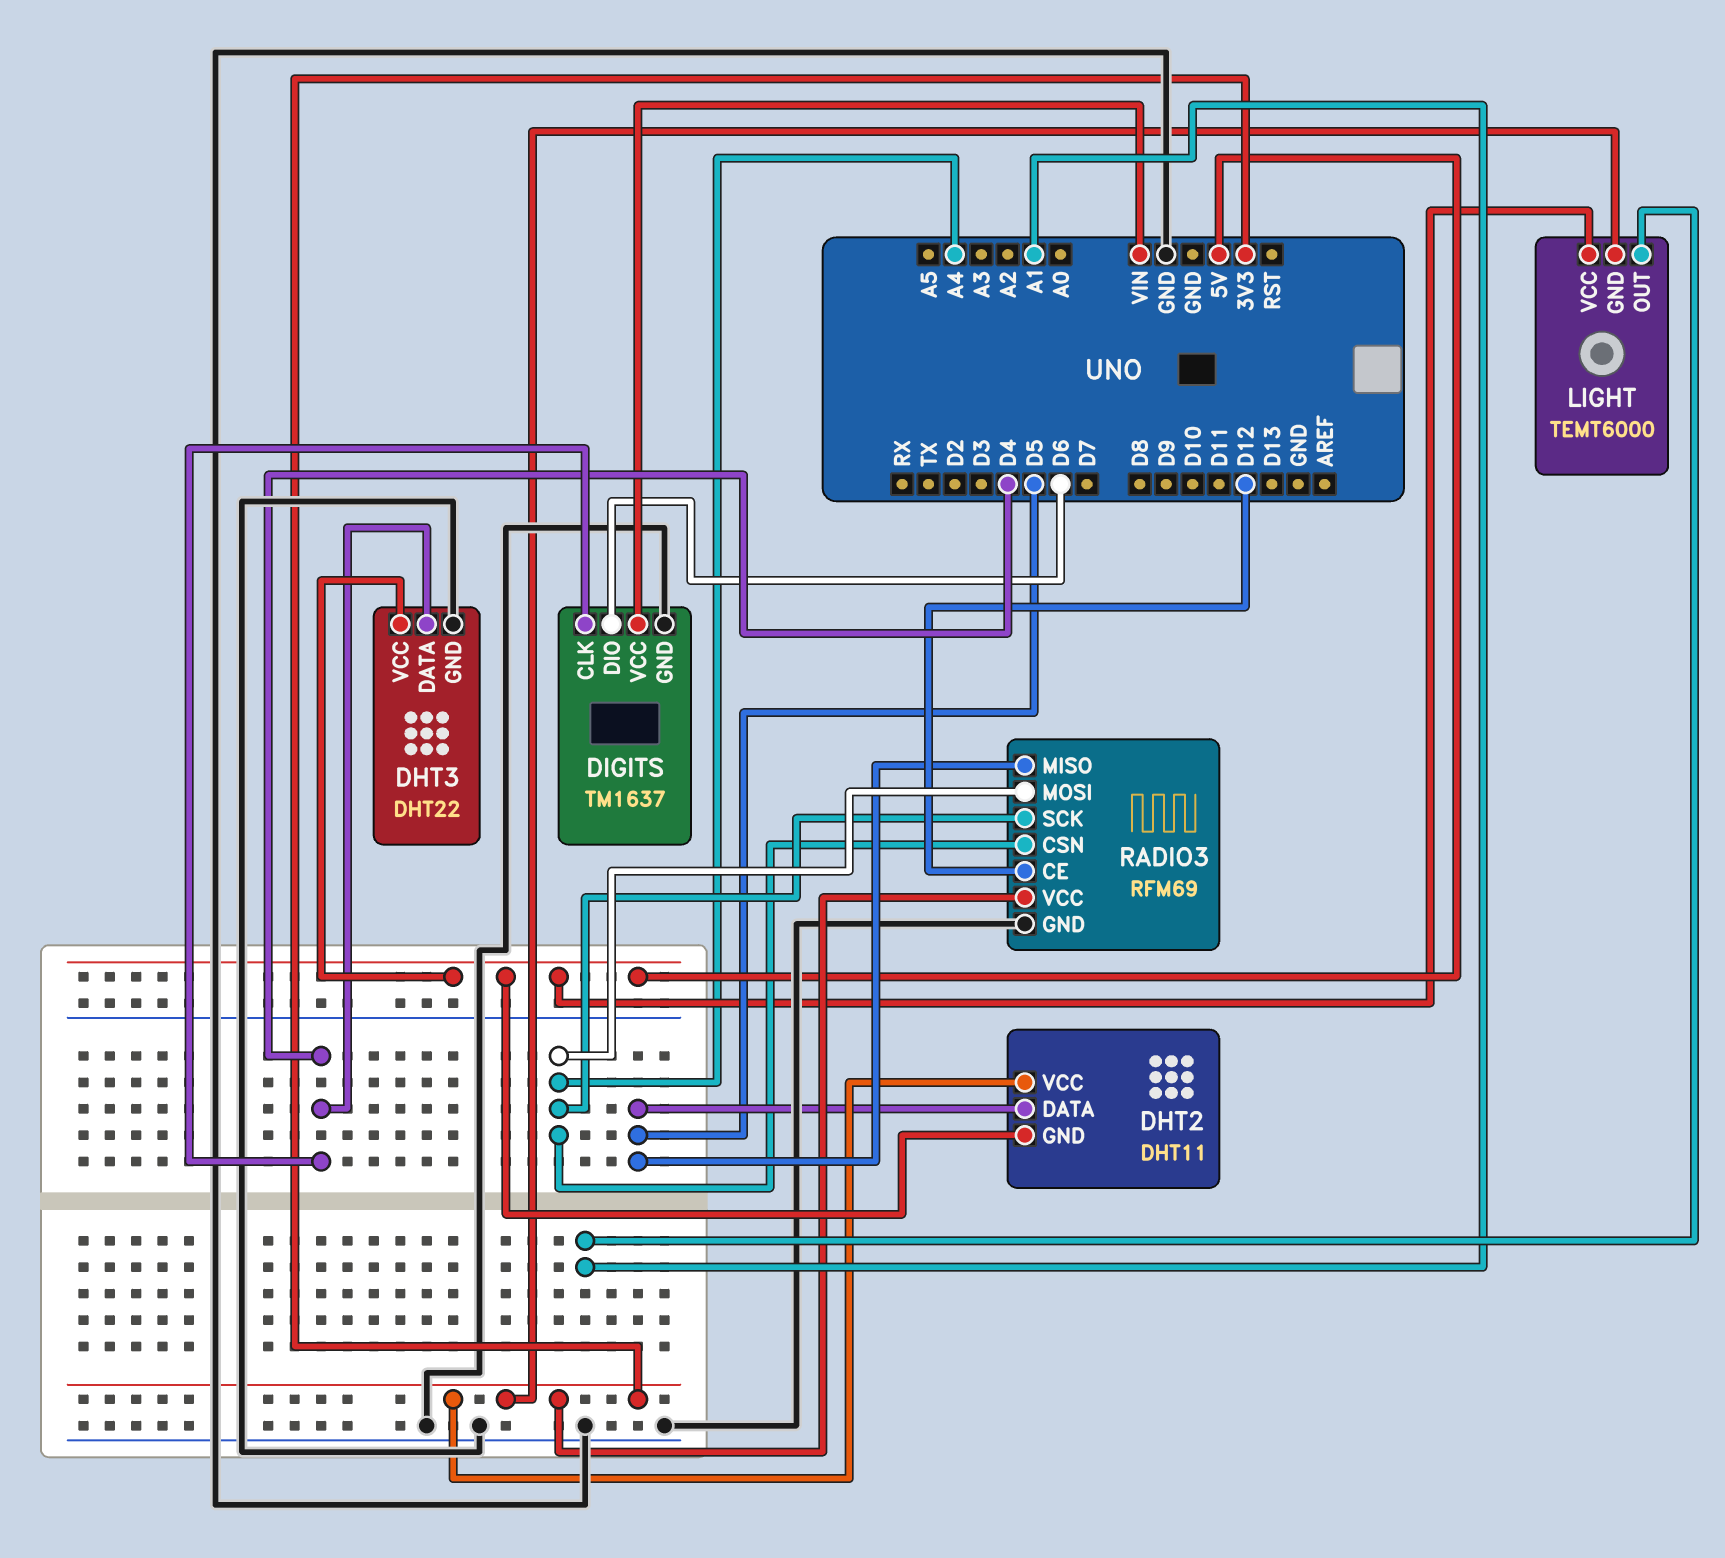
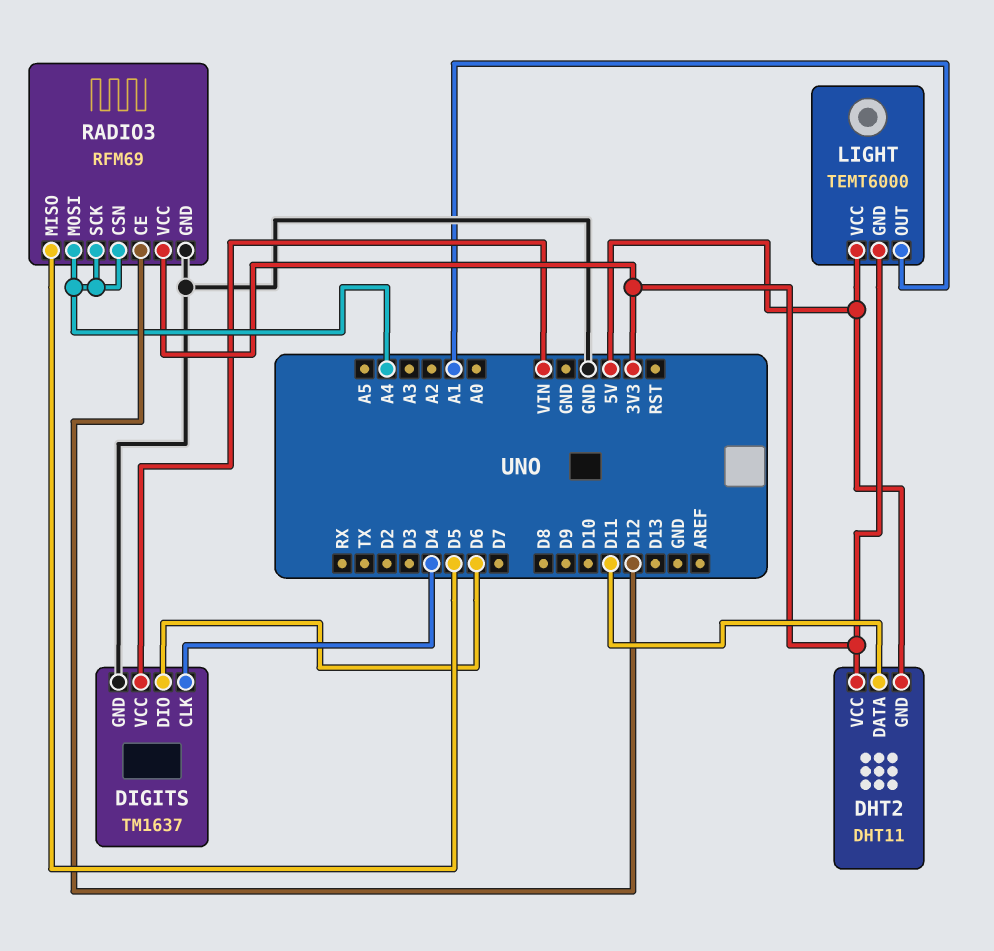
DHT2 pin DATA: D5 -> D11
DHT3: DHT22 -> none
DHT3 pin DATA: D4 -> none
DHT3 pin GND: GND -> none
DHT3 pin VCC: 5V -> none

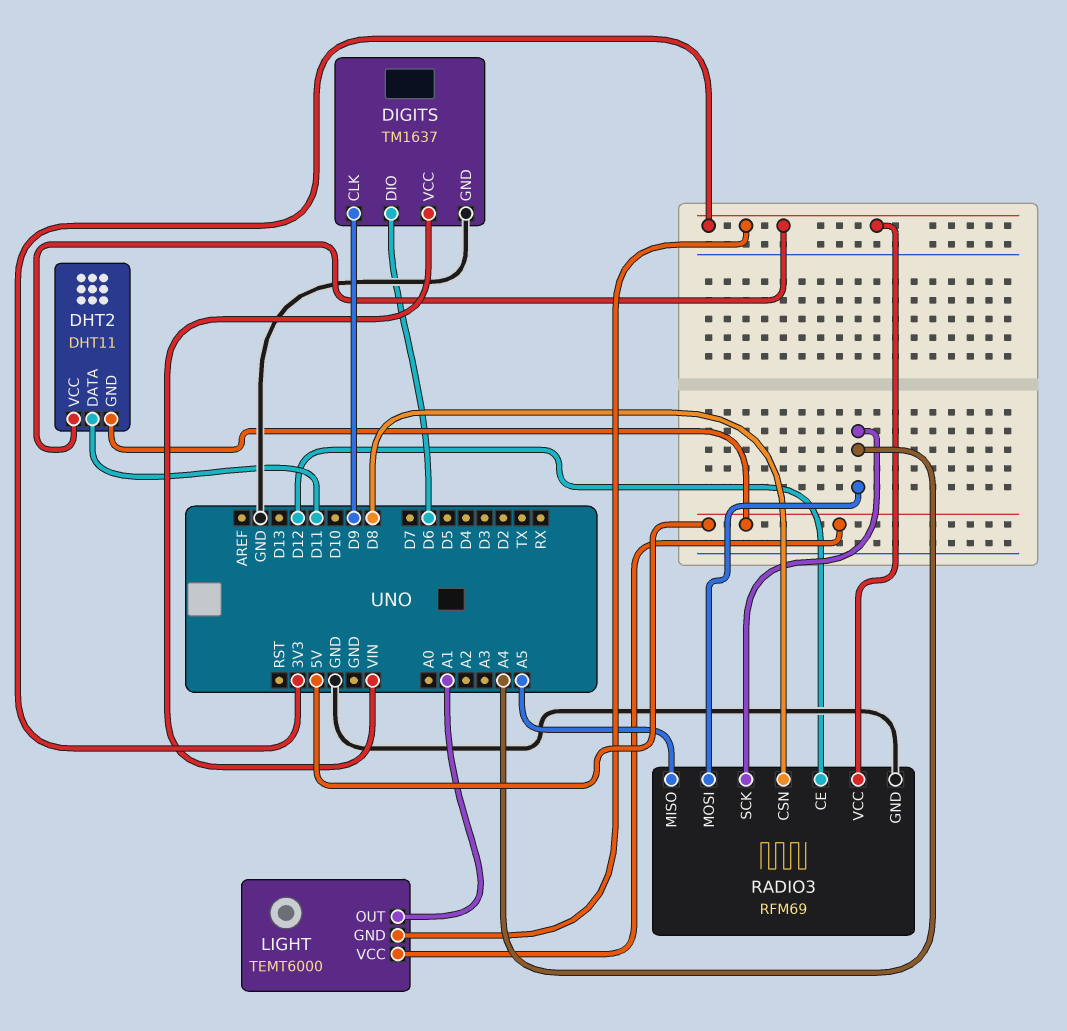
DIGITS pin CLK: D4 -> D9
RADIO3 pin CSN: A4 -> D8
RADIO3 pin MISO: D5 -> A5

